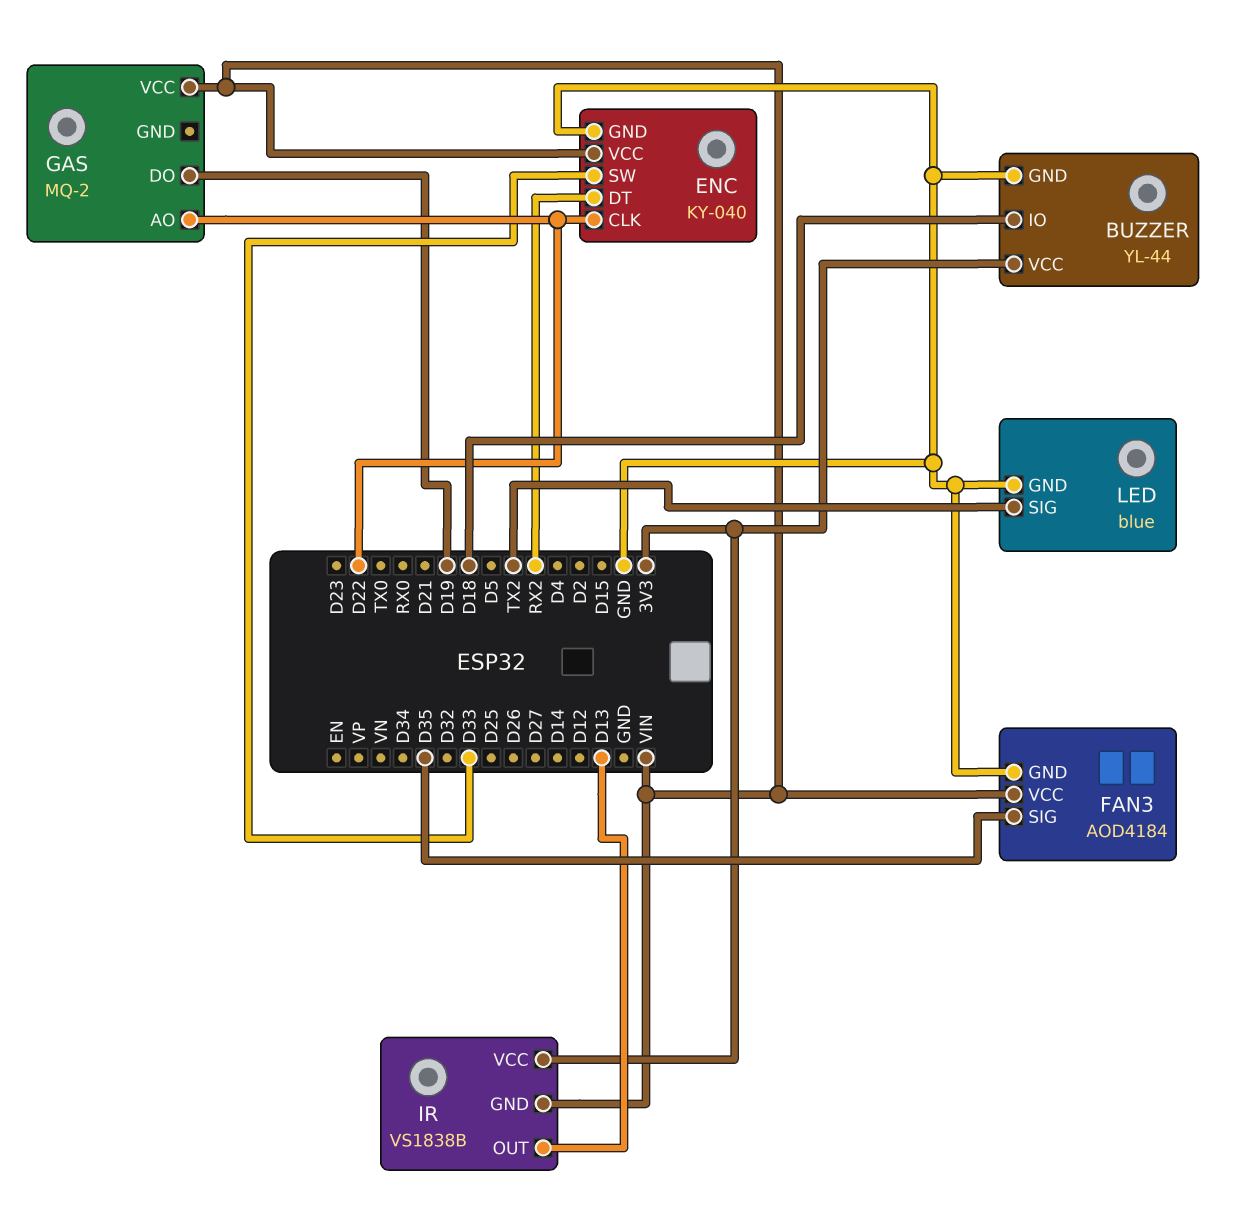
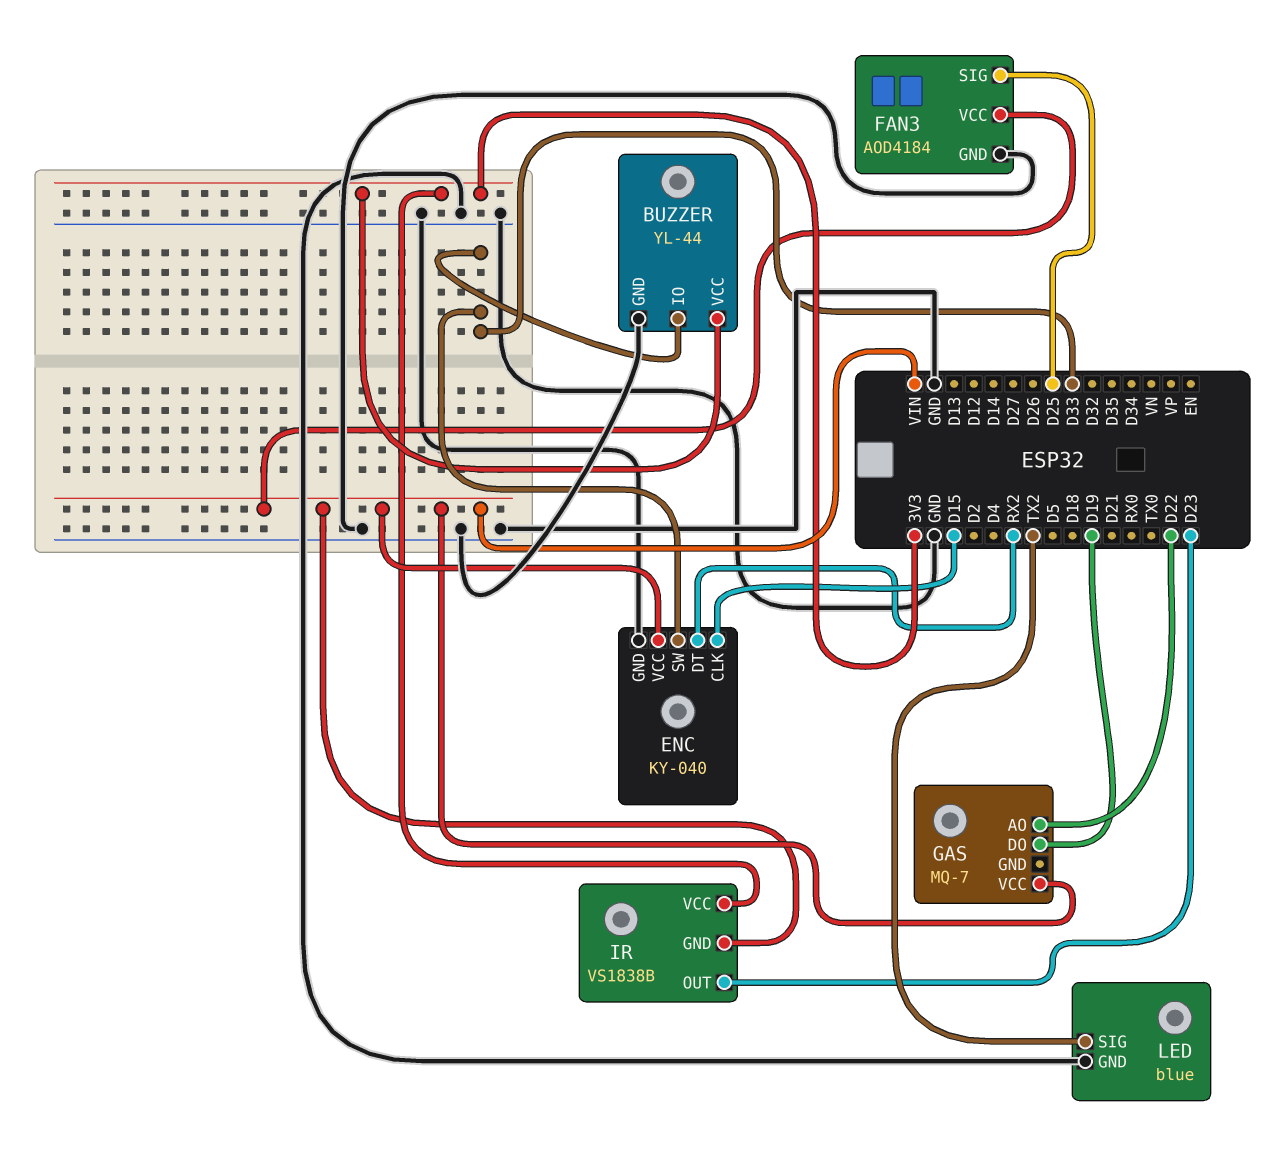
BUZZER pin IO: D18 -> D33
ENC pin CLK: D22 -> D15
FAN3 pin SIG: D35 -> D25
GAS: MQ-2 -> MQ-7
IR pin OUT: D13 -> D23

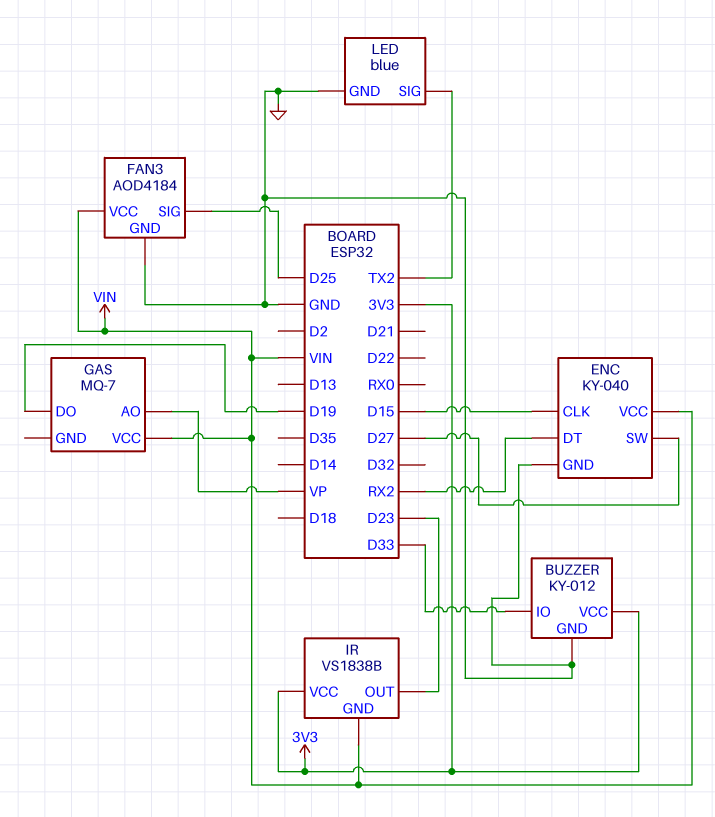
BUZZER: YL-44 -> KY-012
ENC pin SW: D33 -> D27
GAS pin AO: D22 -> VP

